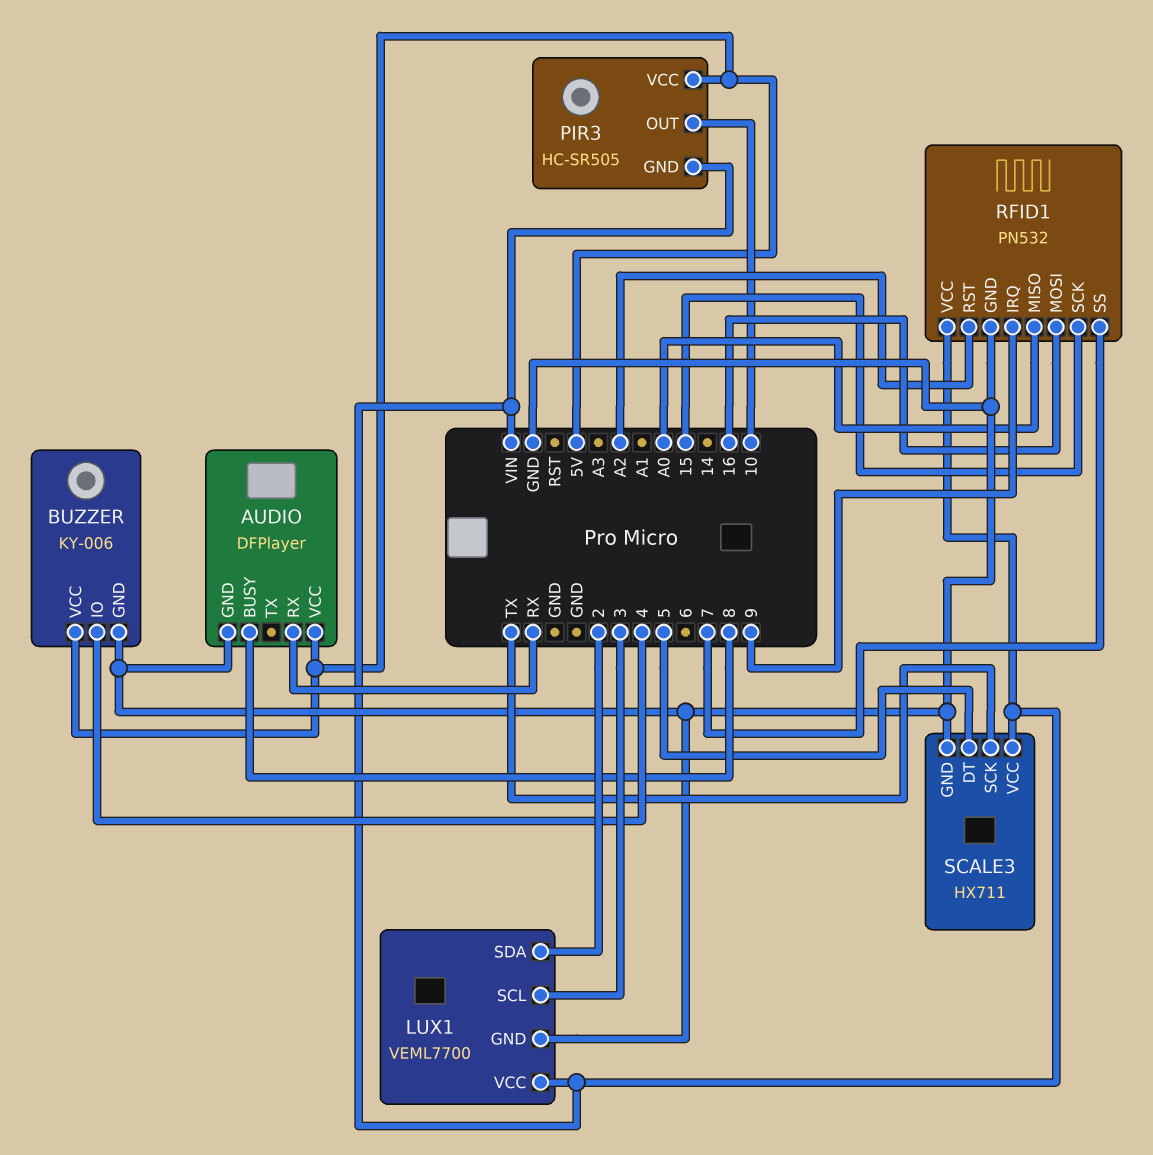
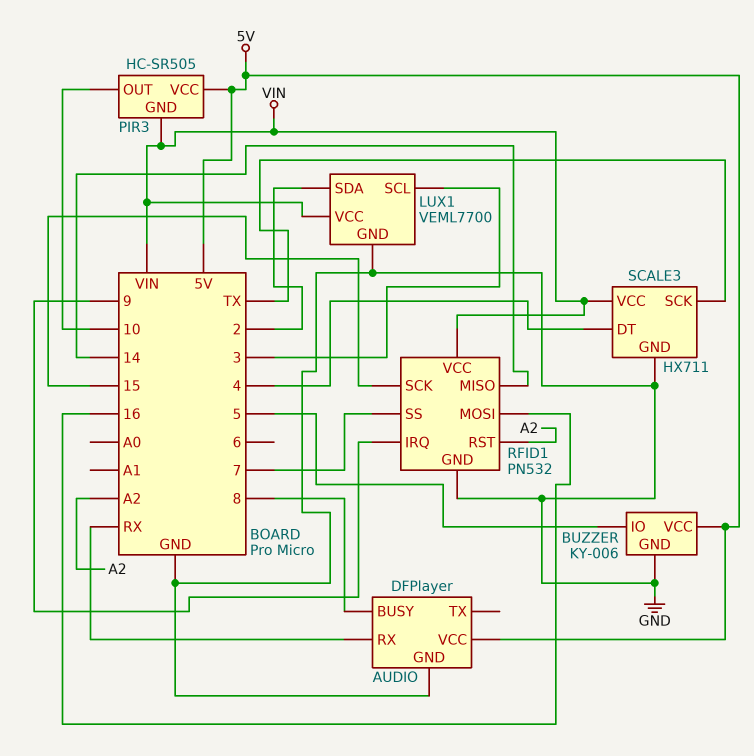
BUZZER pin IO: 4 -> 5
RFID1 pin MISO: A0 -> 14
SCALE3 pin DT: 5 -> 4

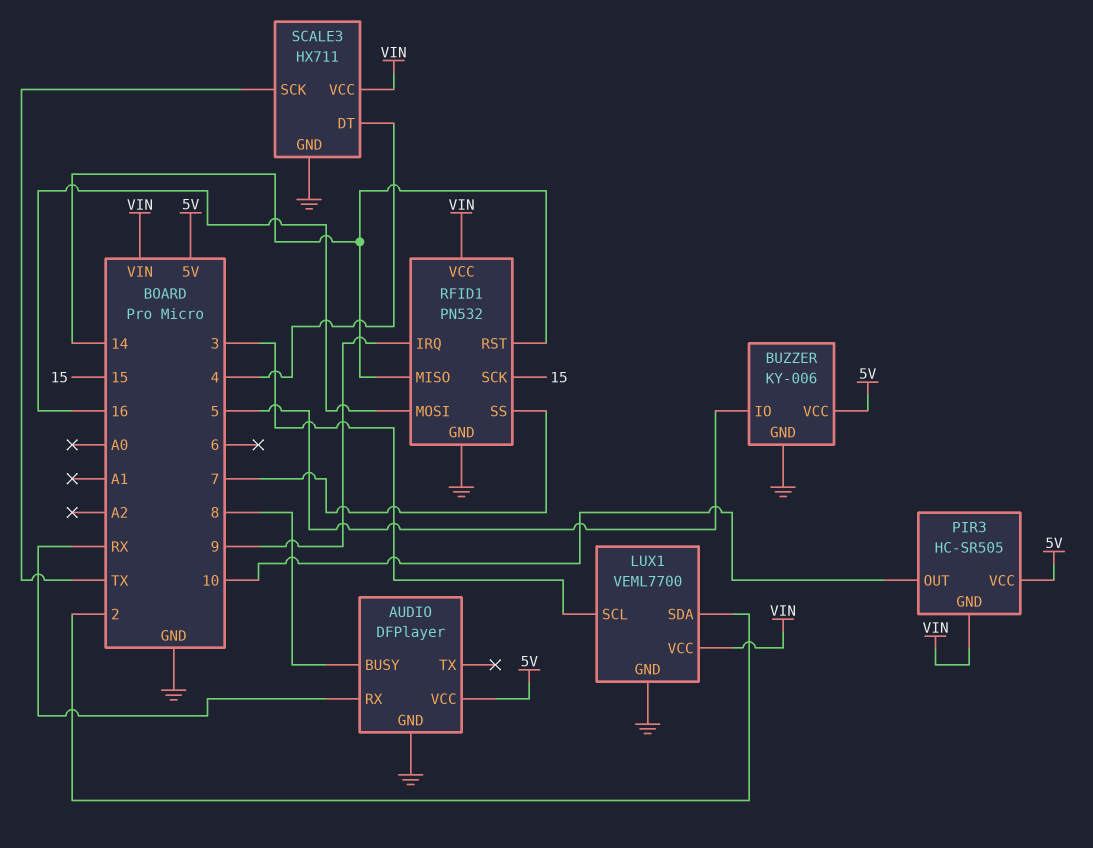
RFID1 pin RST: A2 -> 14

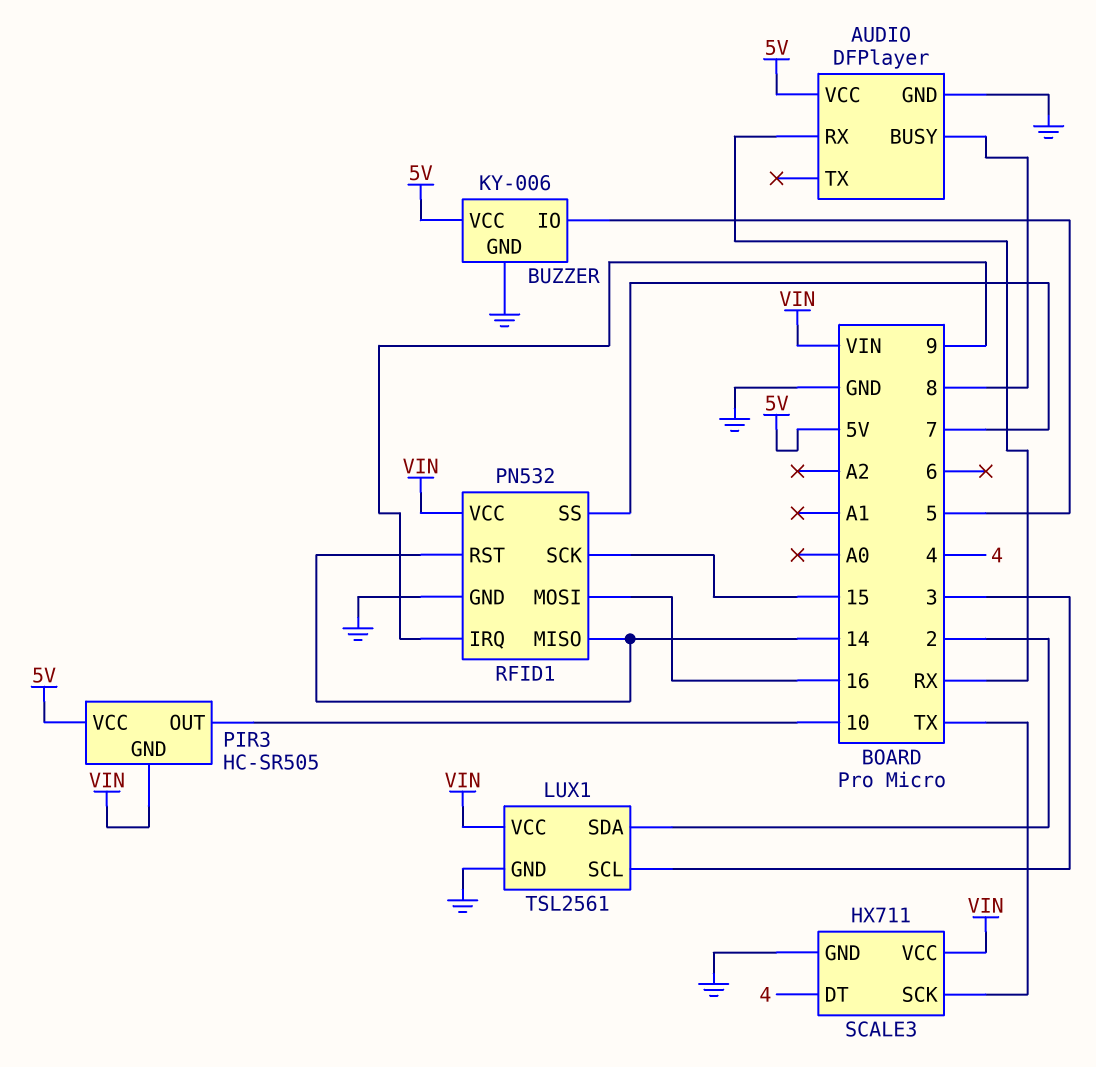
LUX1: VEML7700 -> TSL2561

